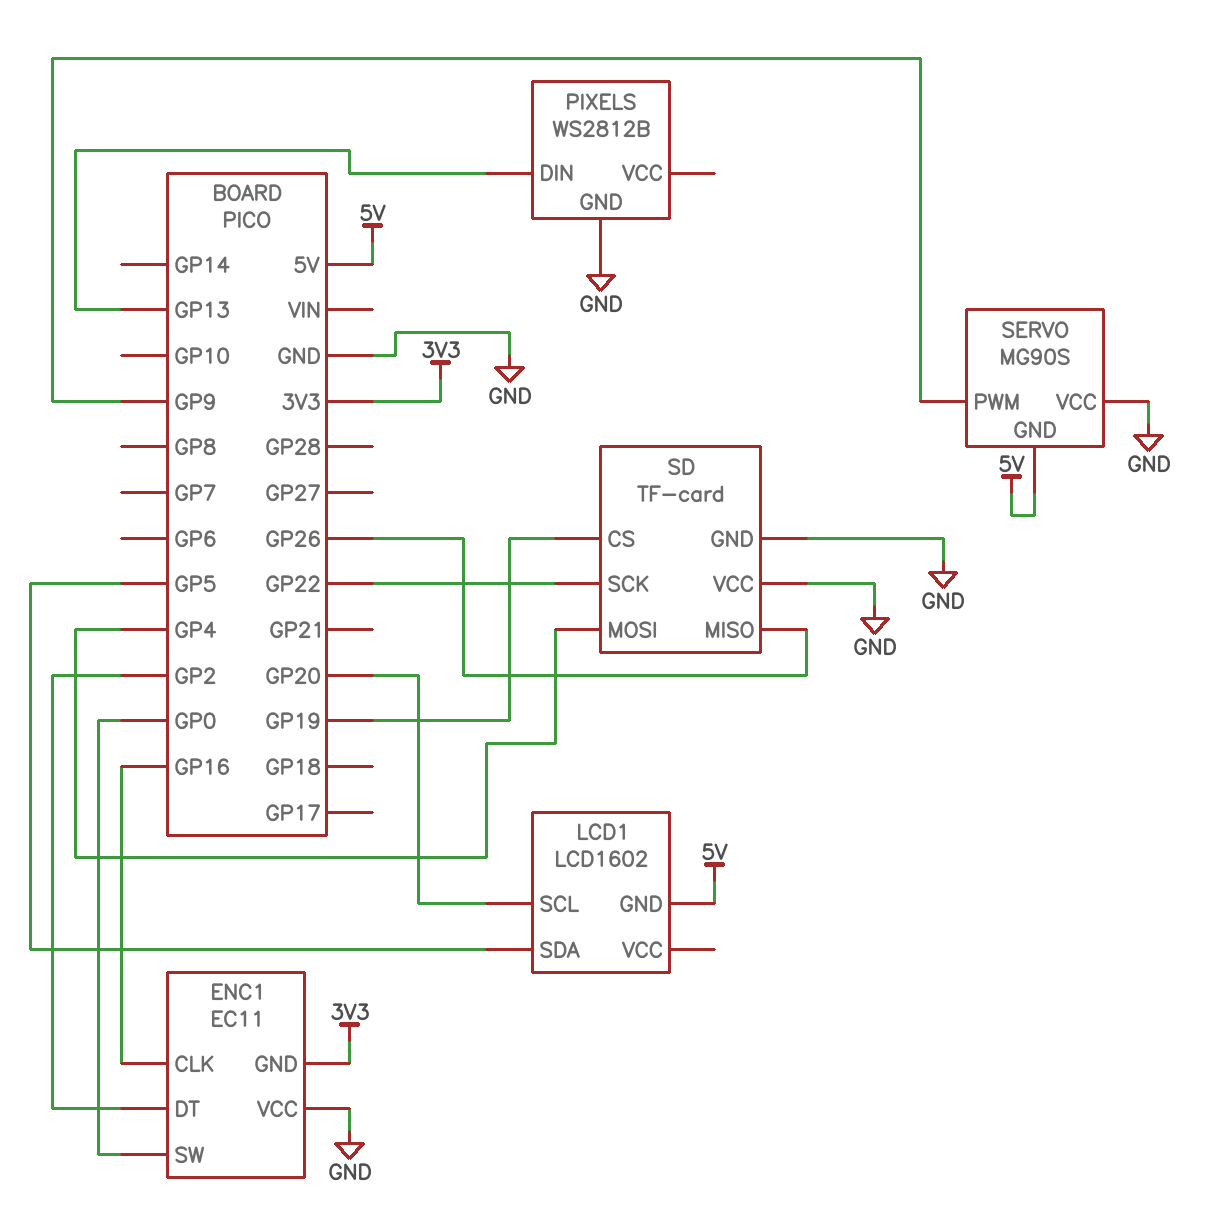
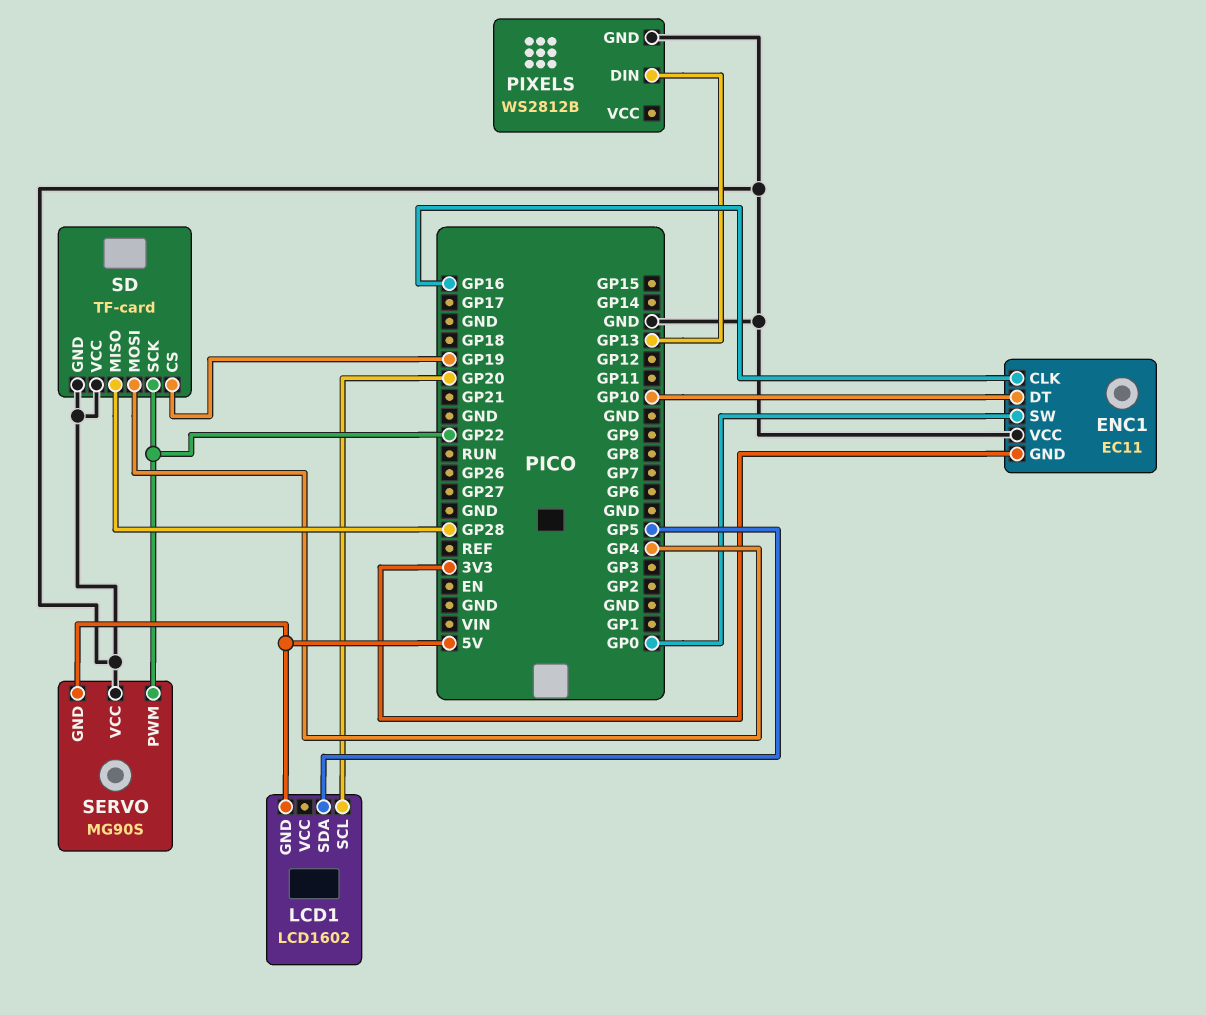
ENC1 pin DT: GP2 -> GP10
SD pin MISO: GP26 -> GP28
SERVO pin PWM: GP9 -> GP22

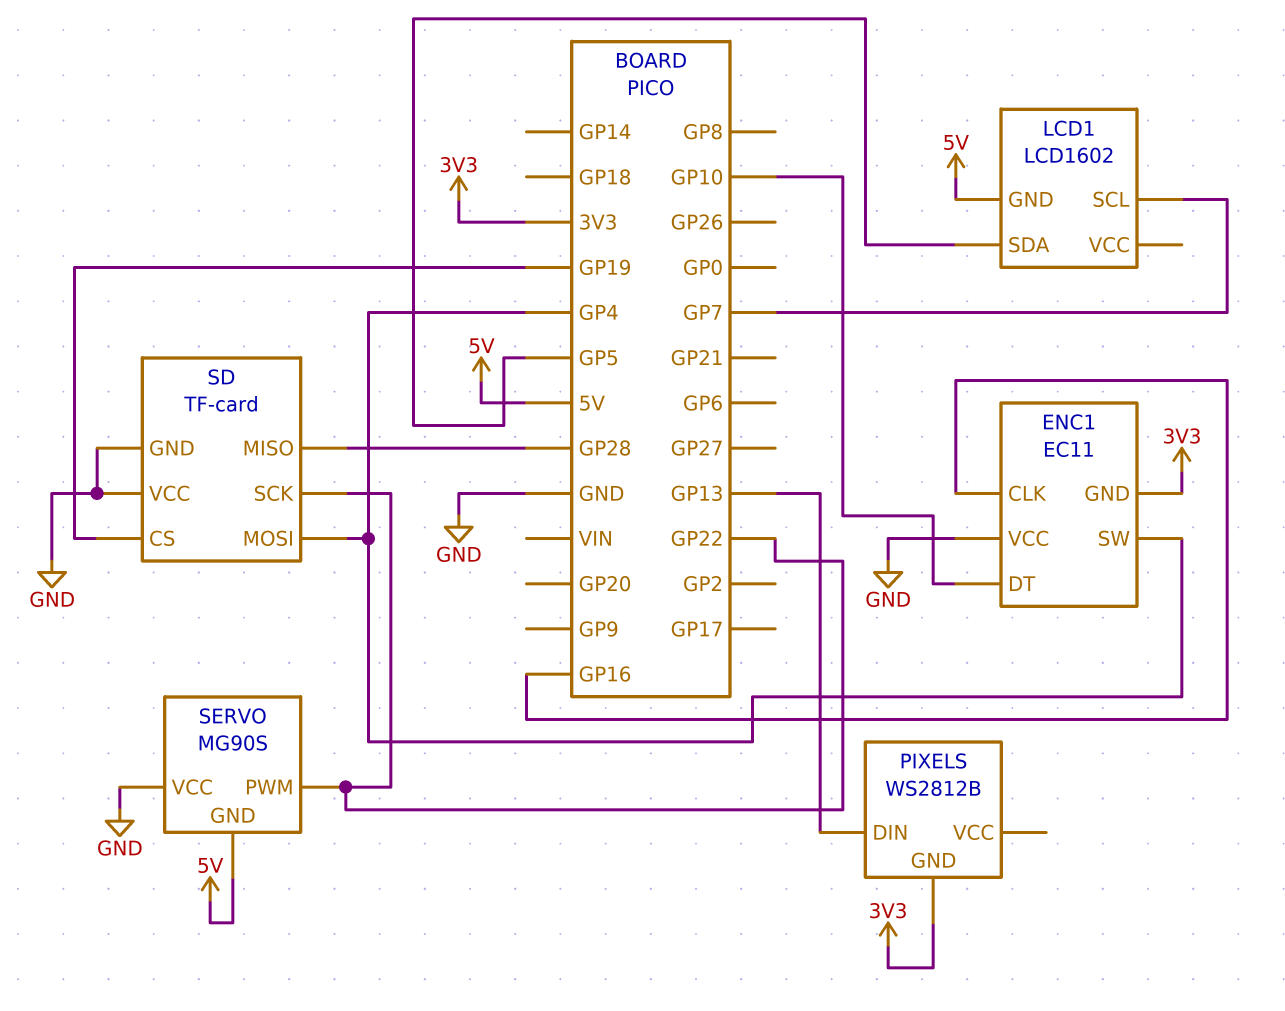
ENC1 pin SW: GP0 -> GP4
LCD1 pin SCL: GP20 -> GP7
PIXELS pin GND: GND -> 3V3

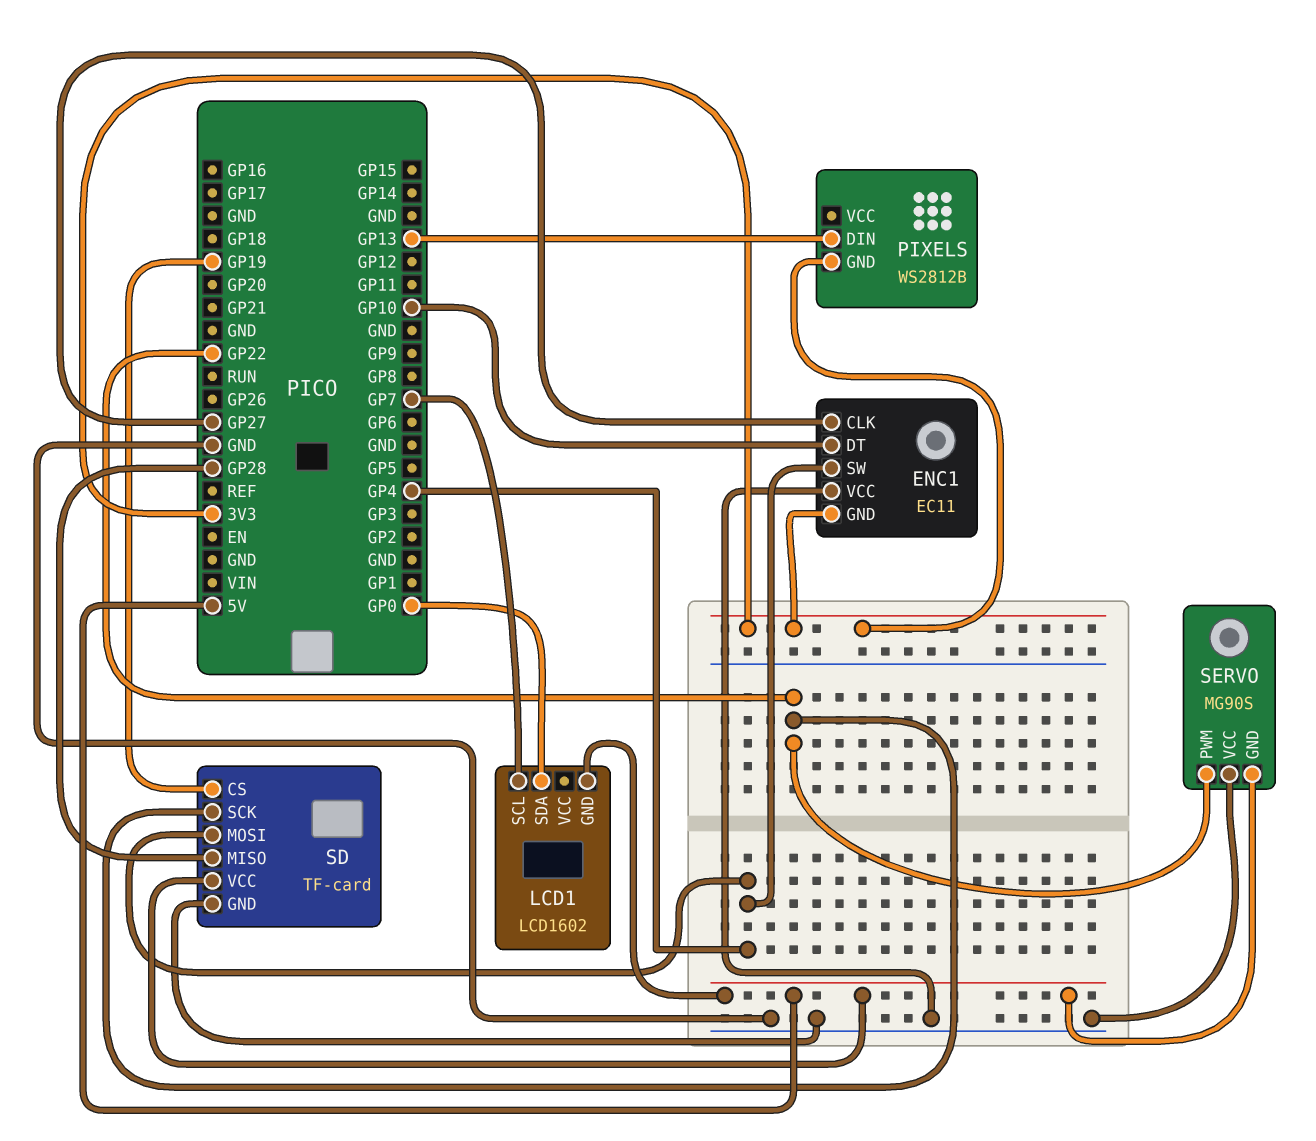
ENC1 pin CLK: GP16 -> GP27
LCD1 pin SDA: GP5 -> GP0
SD pin VCC: GND -> 5V

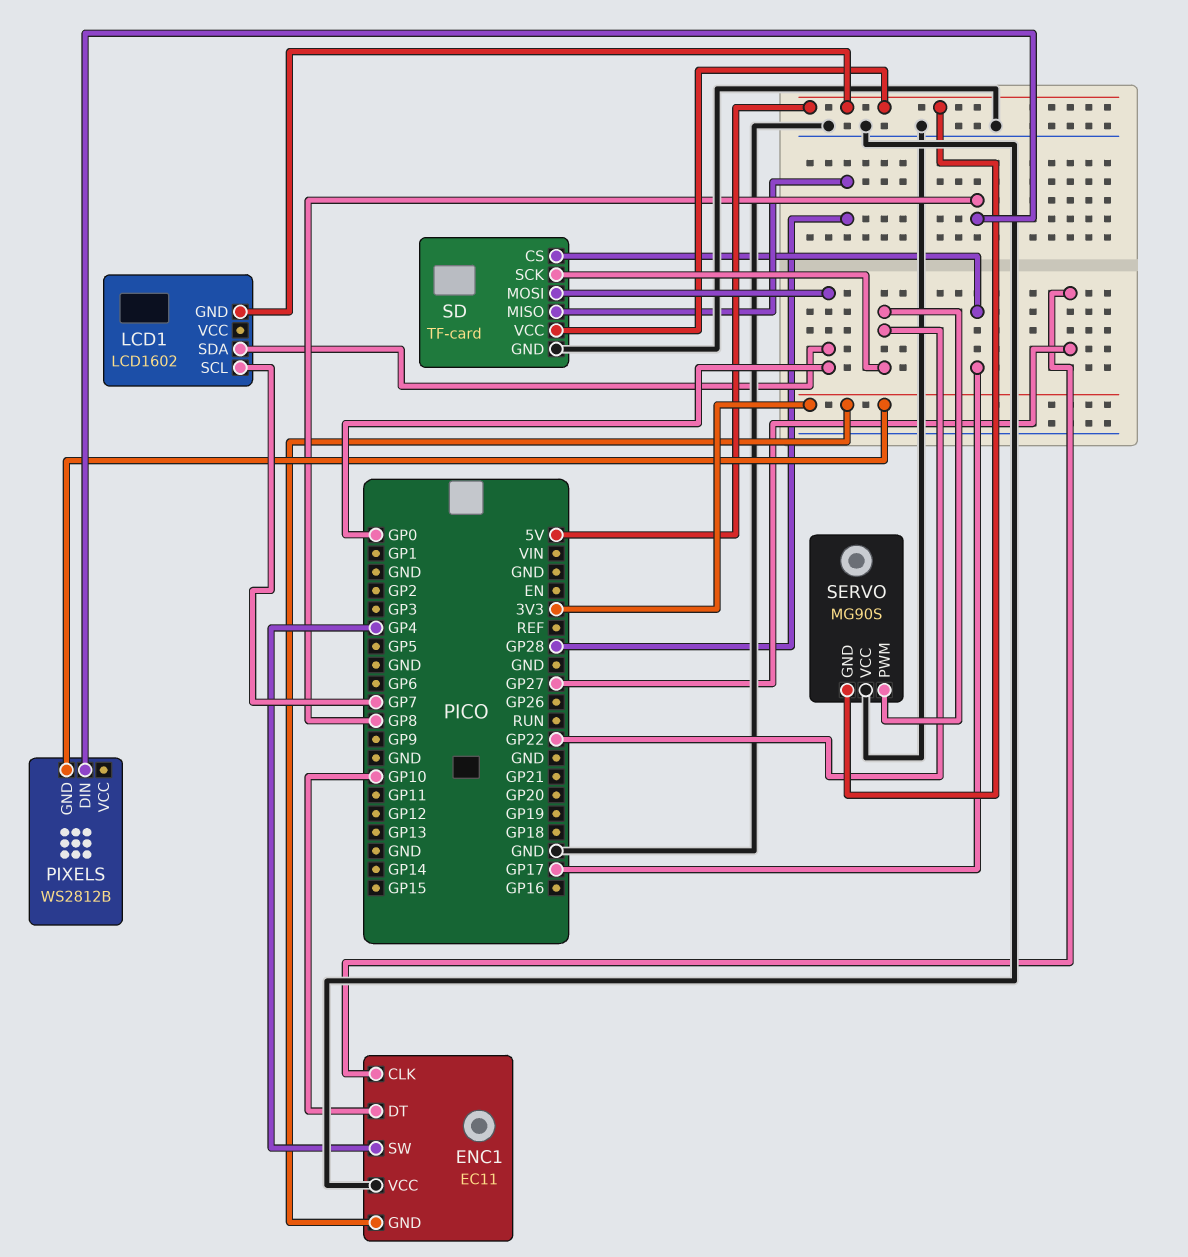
PIXELS pin DIN: GP13 -> GP8
SD pin CS: GP19 -> GP17
SD pin MOSI: GP4 -> GP0

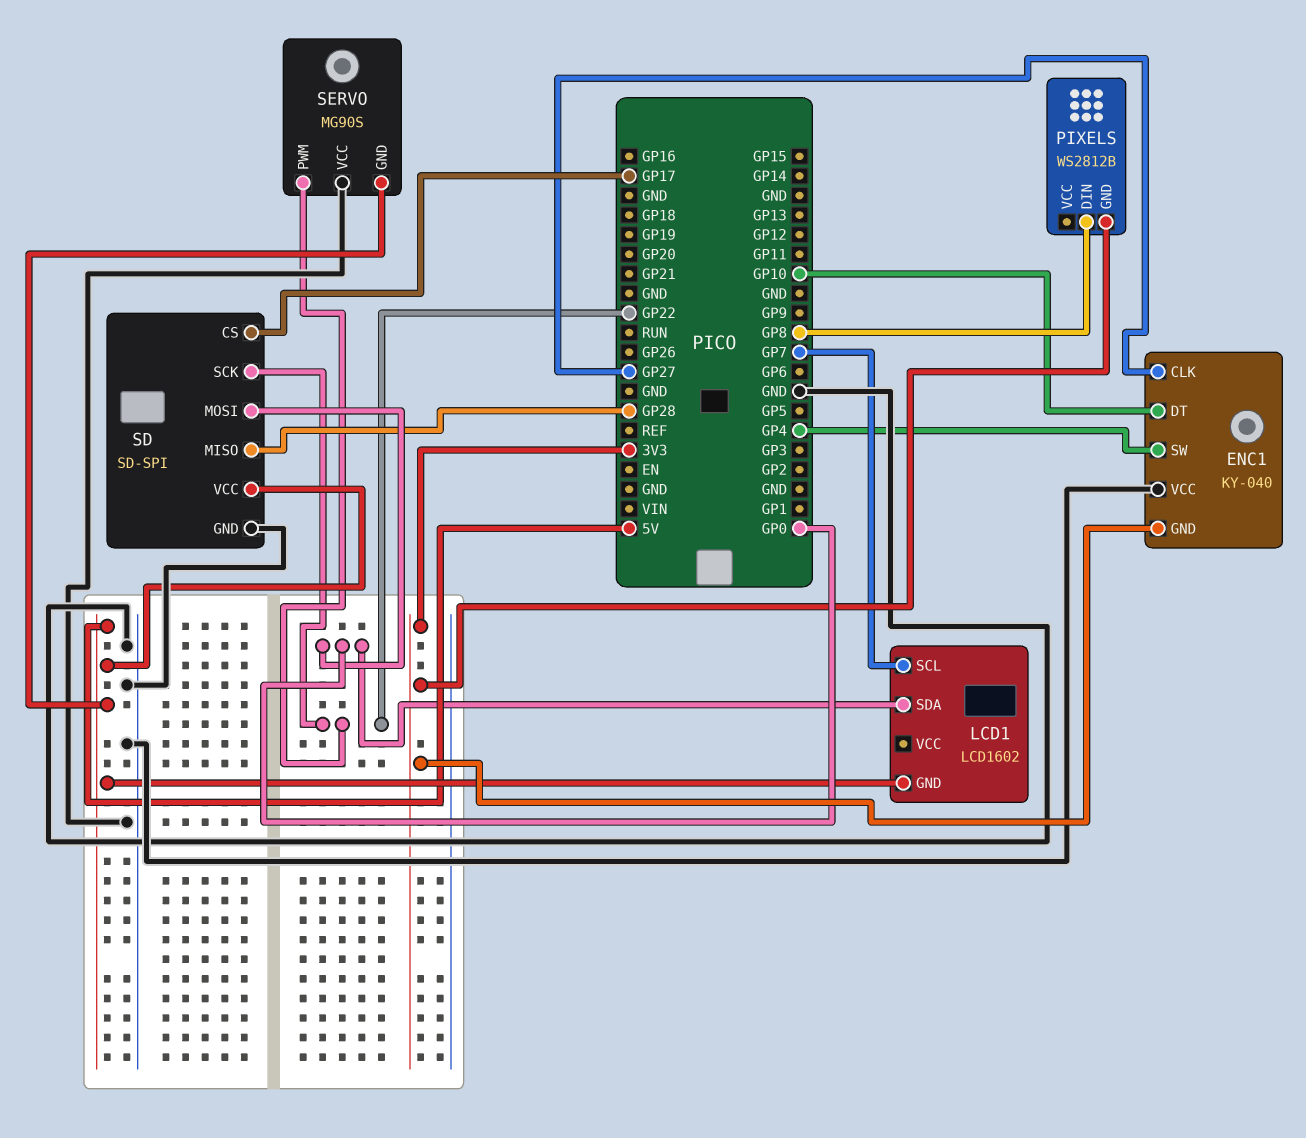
ENC1: EC11 -> KY-040
SD: TF-card -> SD-SPI

